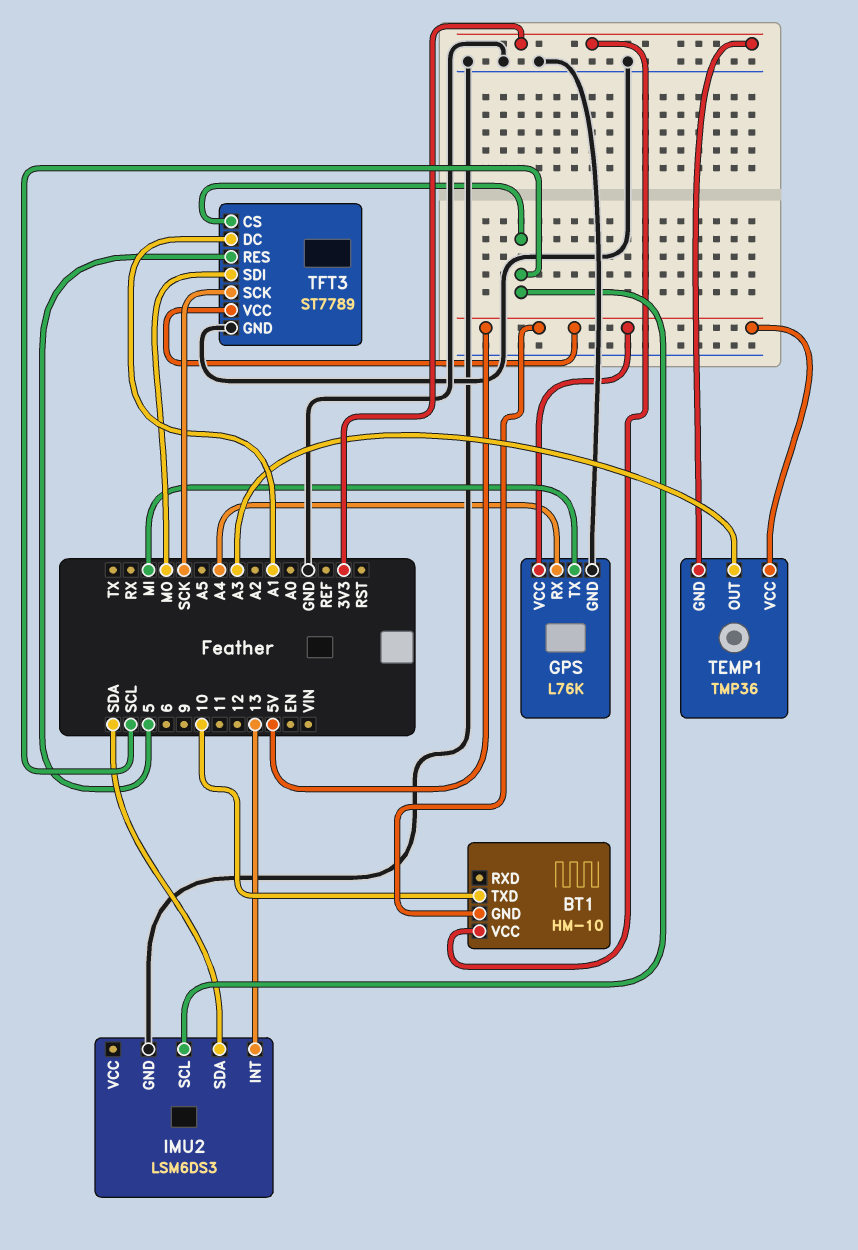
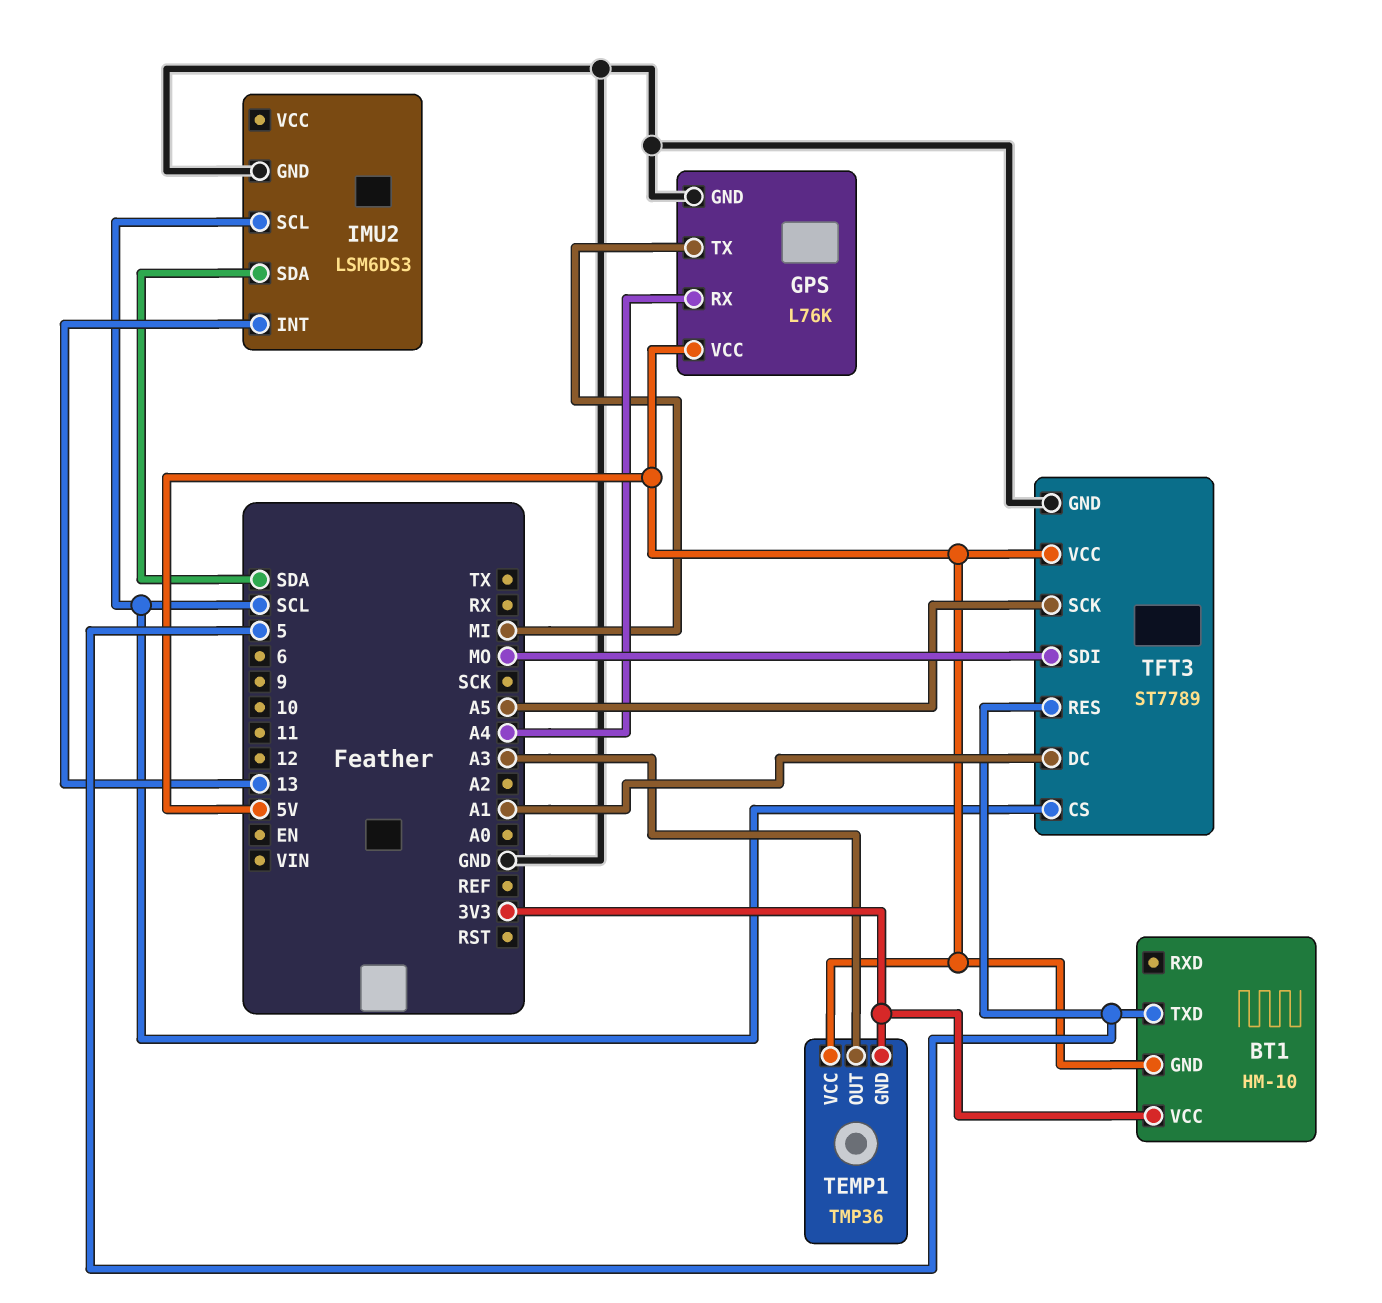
BT1 pin TXD: 10 -> 5
TFT3 pin SCK: SCK -> A5

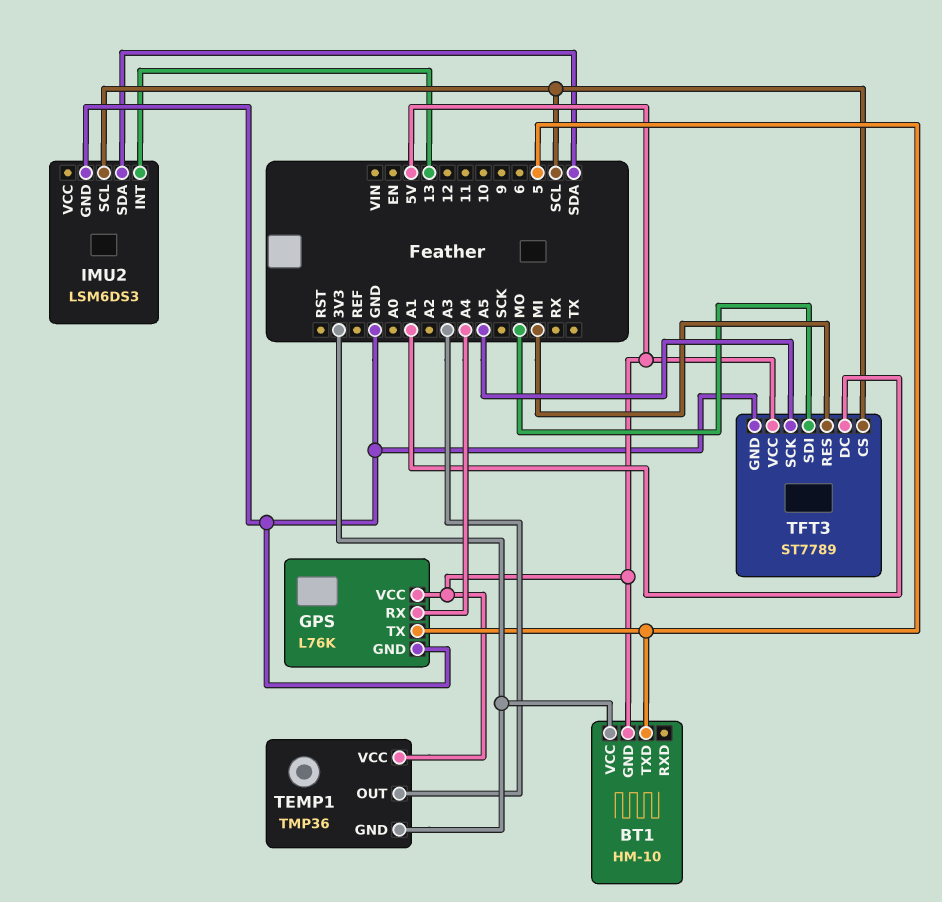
GPS pin TX: MI -> 5
TFT3 pin RES: 5 -> MI

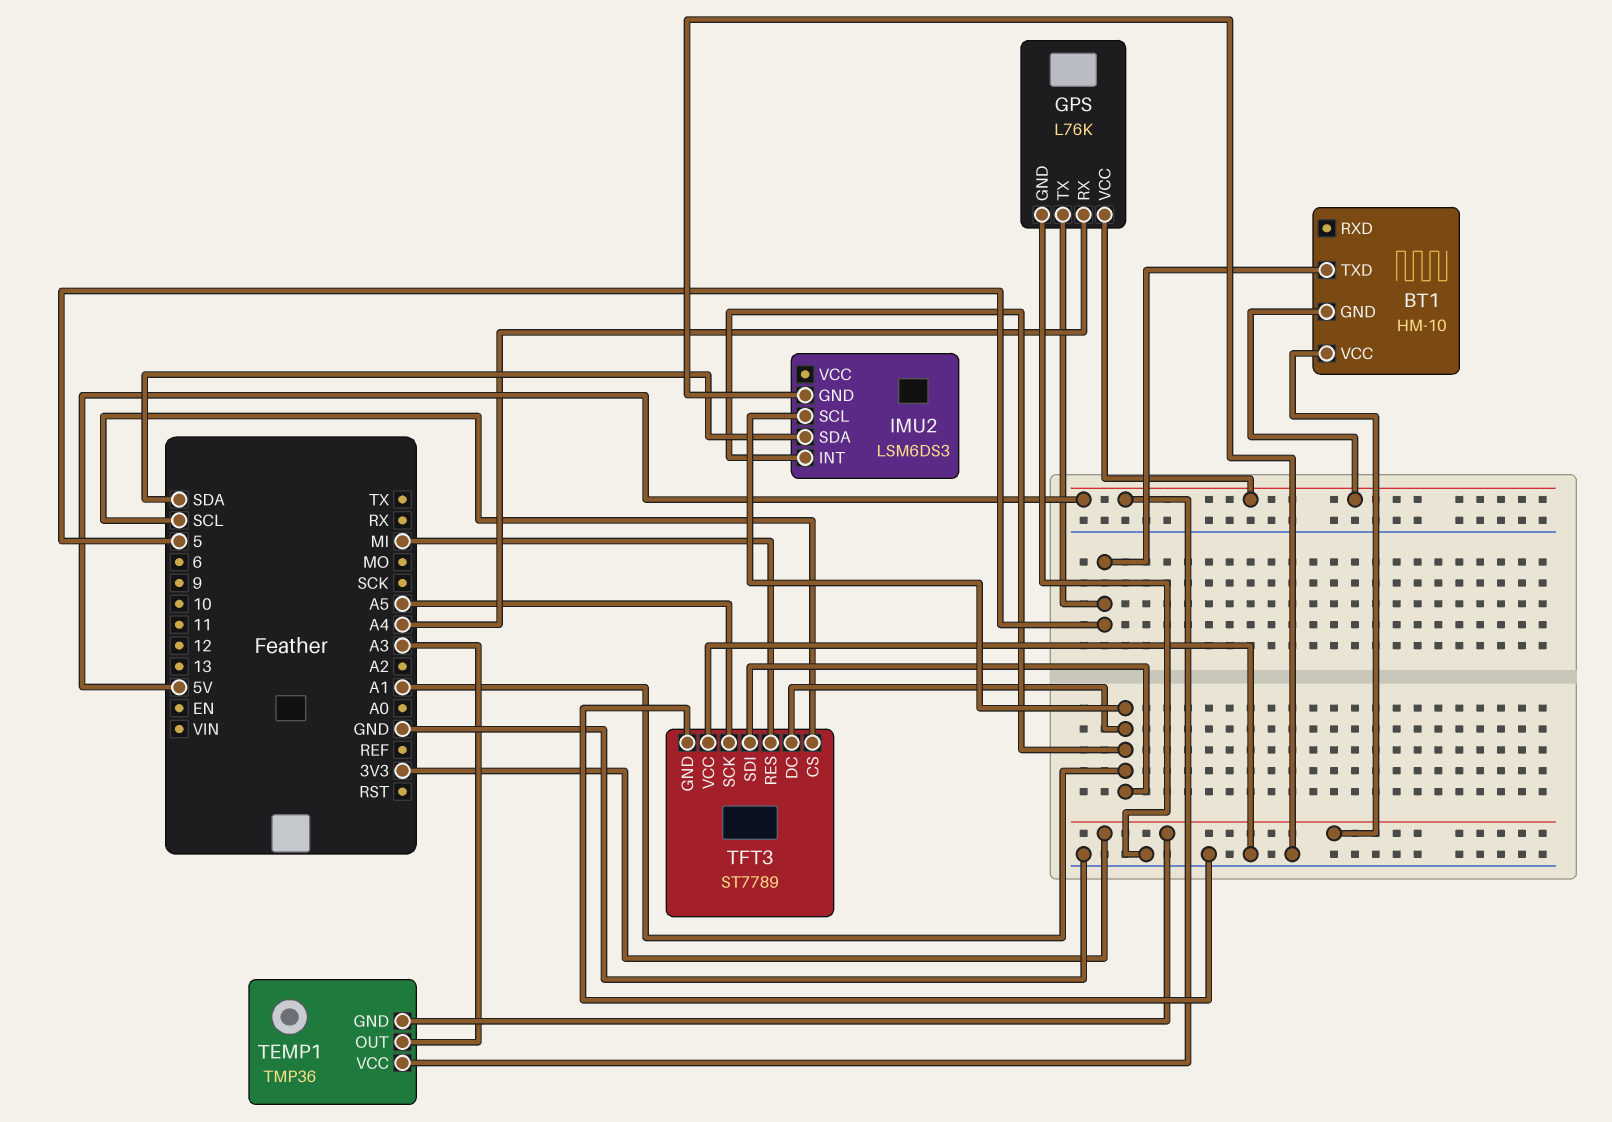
IMU2 pin INT: 13 -> A1
IMU2 pin SCL: SCL -> A1
TFT3 pin SDI: MO -> A1
TFT3 pin VCC: 5V -> GND

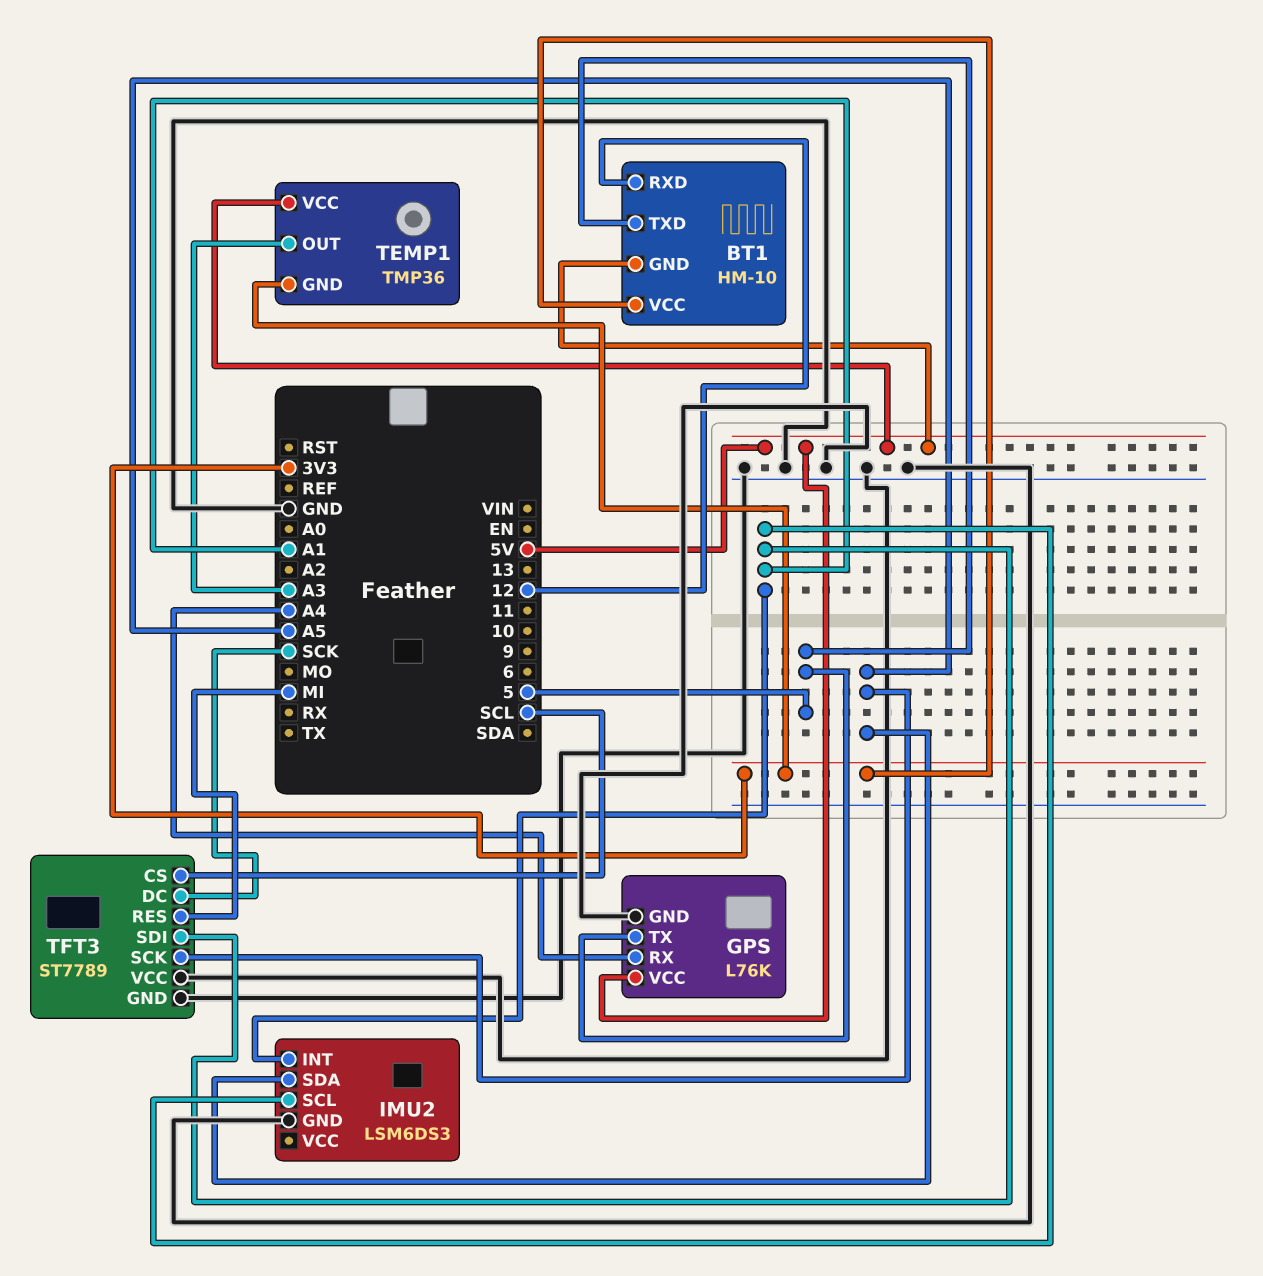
BT1 pin RXD: none -> 12
IMU2 pin SDA: SDA -> A5
TFT3 pin DC: A1 -> SCK

